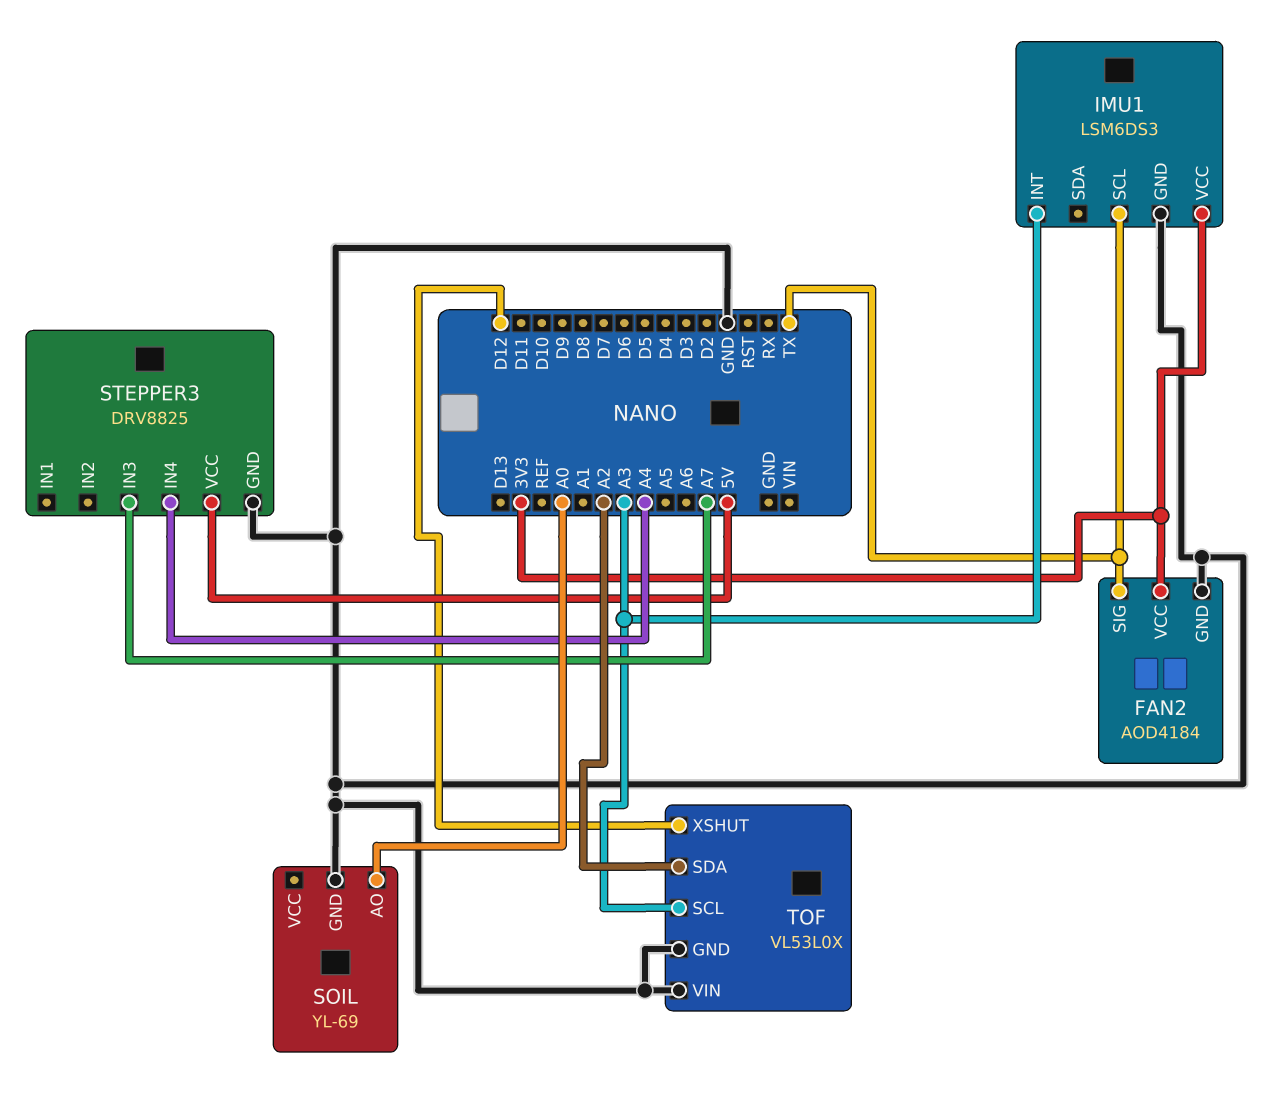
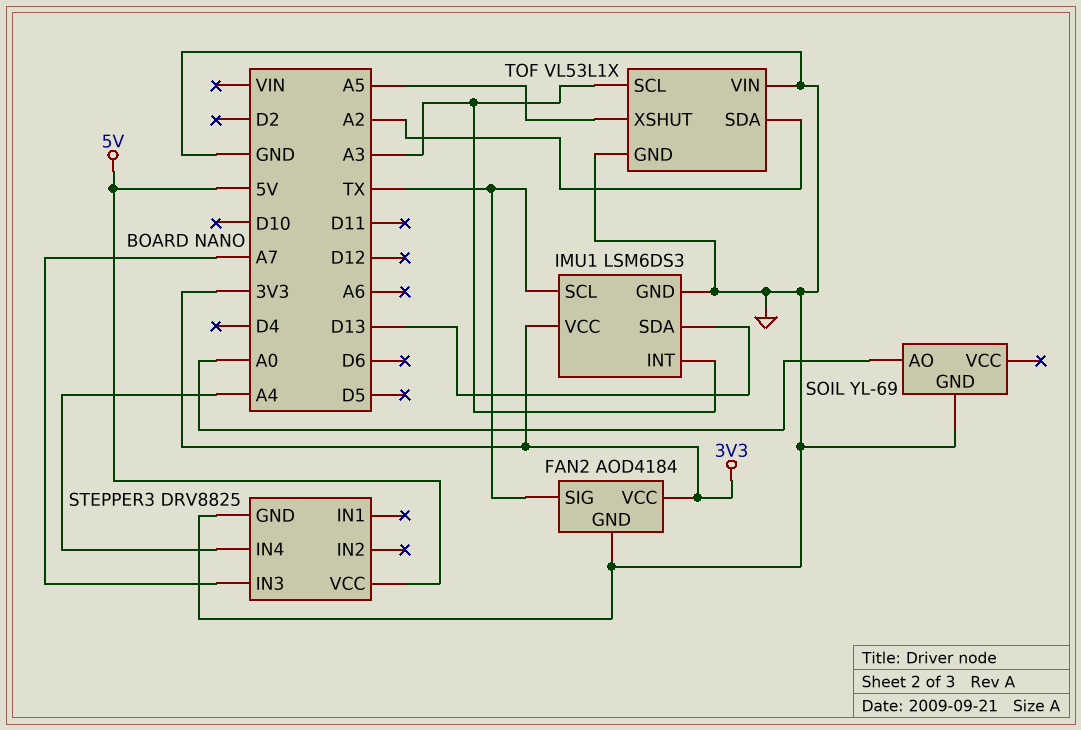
IMU1 pin SDA: none -> D13
TOF: VL53L0X -> VL53L1X
TOF pin XSHUT: D12 -> A5

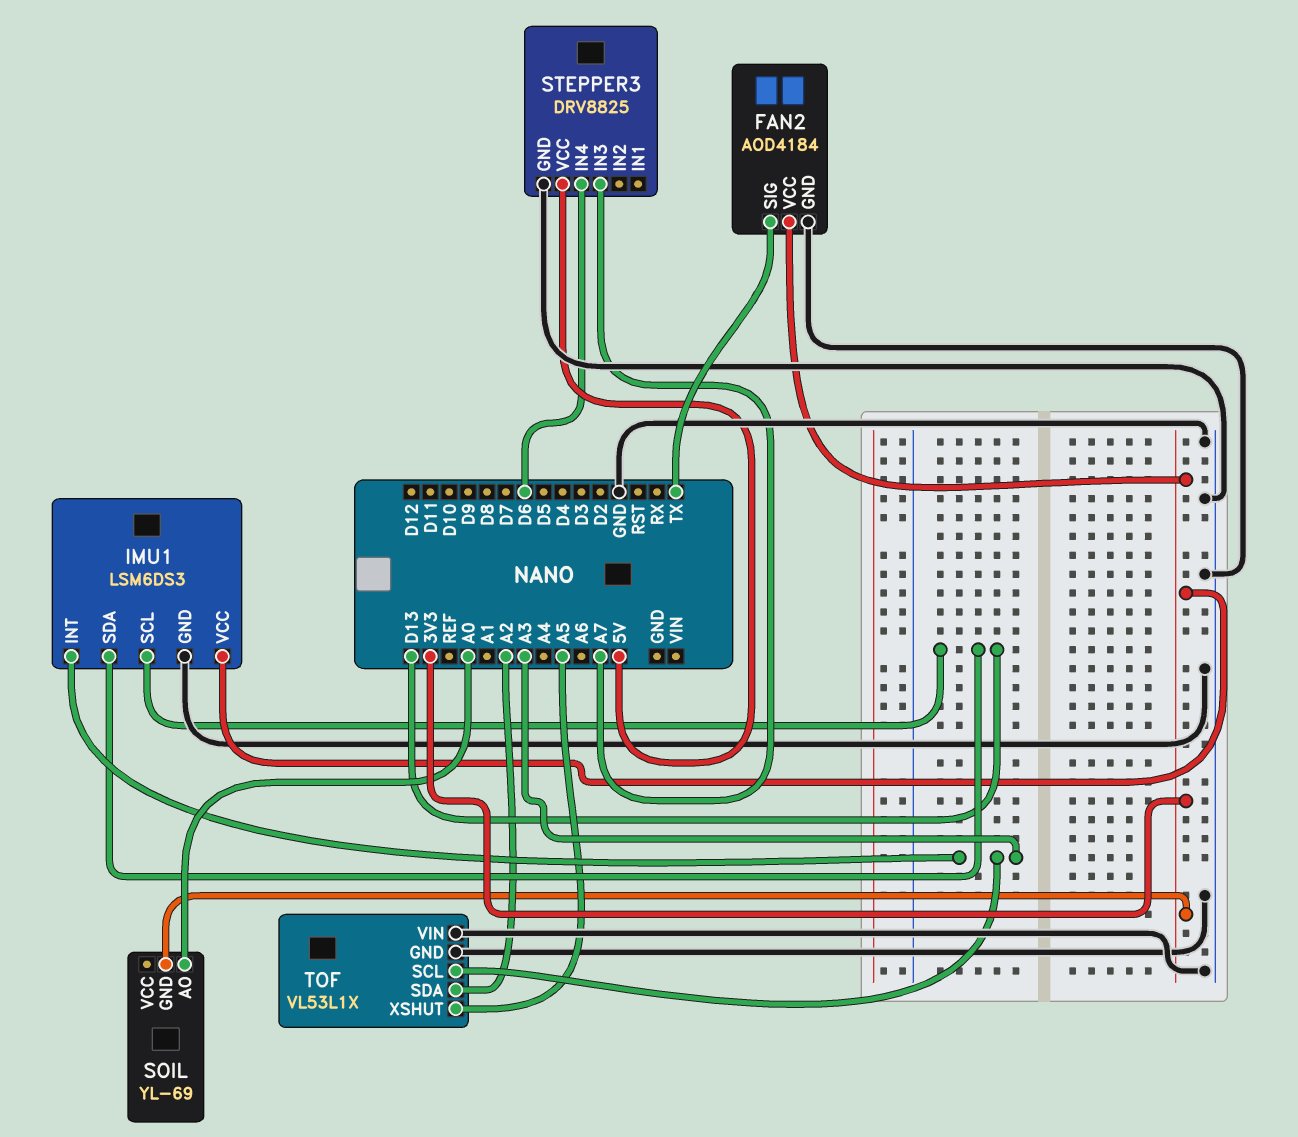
IMU1 pin SCL: TX -> D13
SOIL pin GND: GND -> 3V3
STEPPER3 pin IN4: A4 -> D6

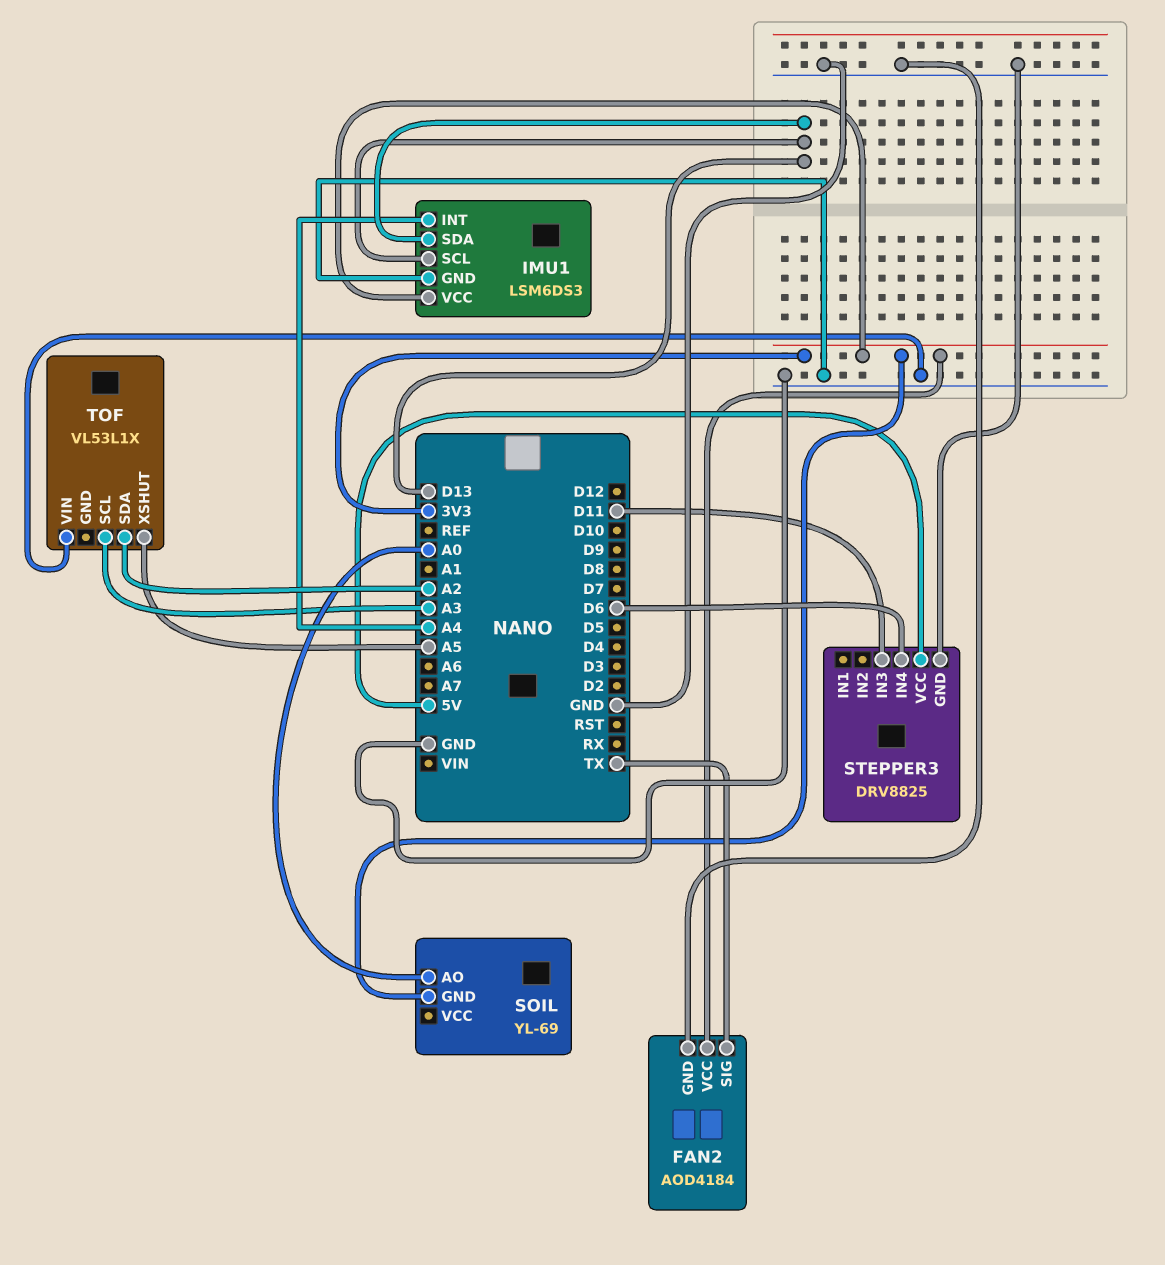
IMU1 pin INT: A3 -> A4
STEPPER3 pin IN3: A7 -> D11
TOF pin GND: GND -> none

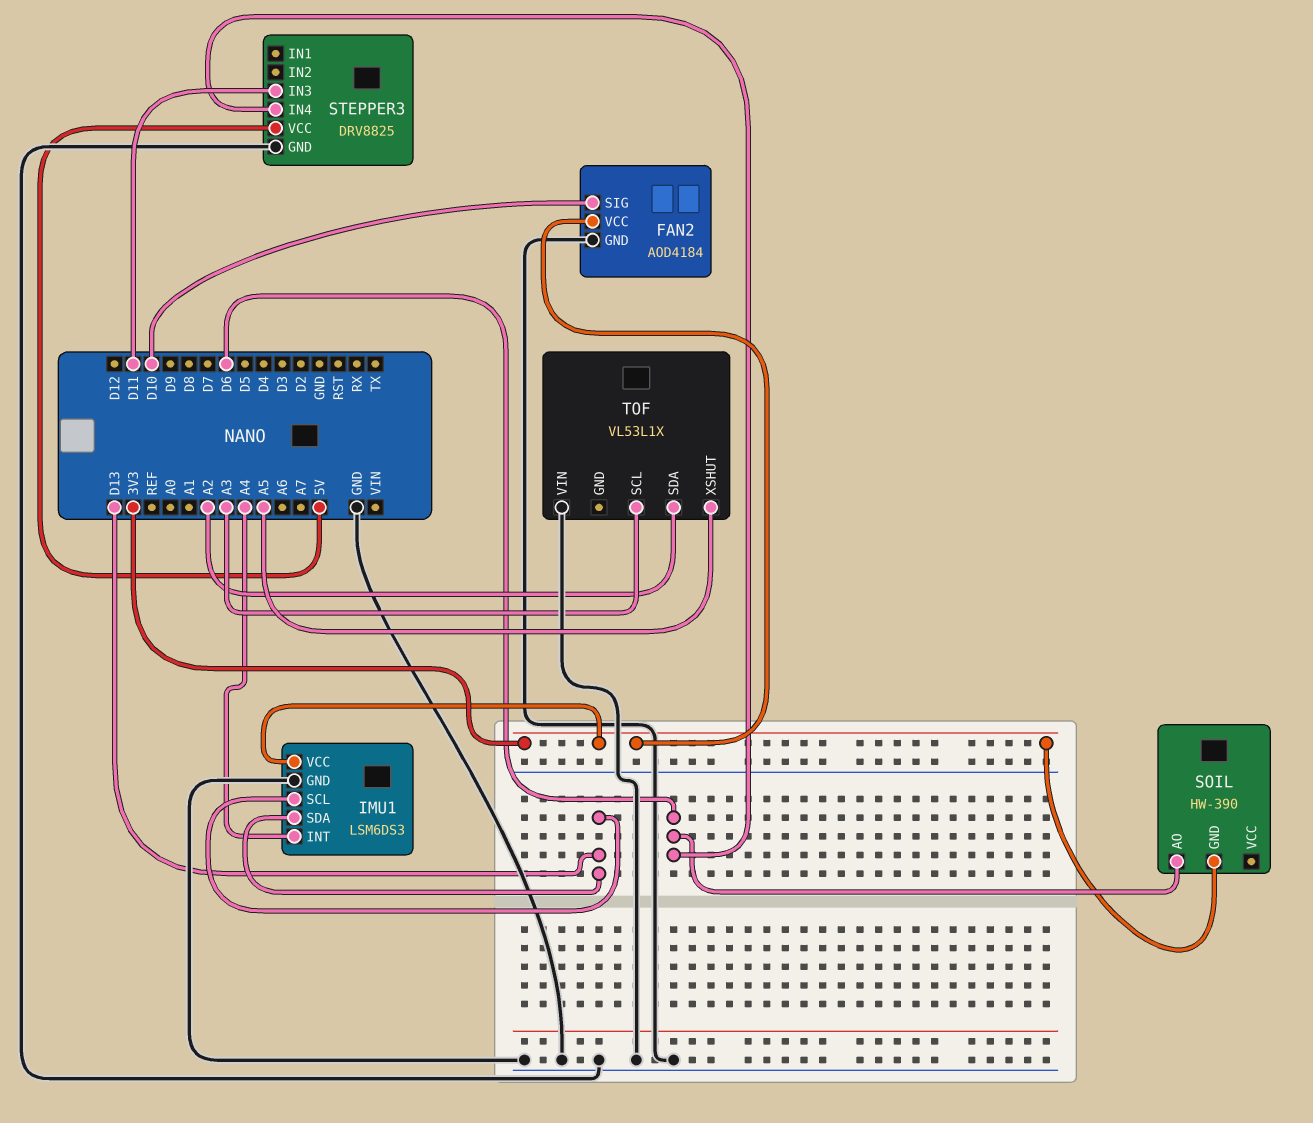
FAN2 pin SIG: TX -> D10
SOIL: YL-69 -> HW-390
SOIL pin AO: A0 -> D6

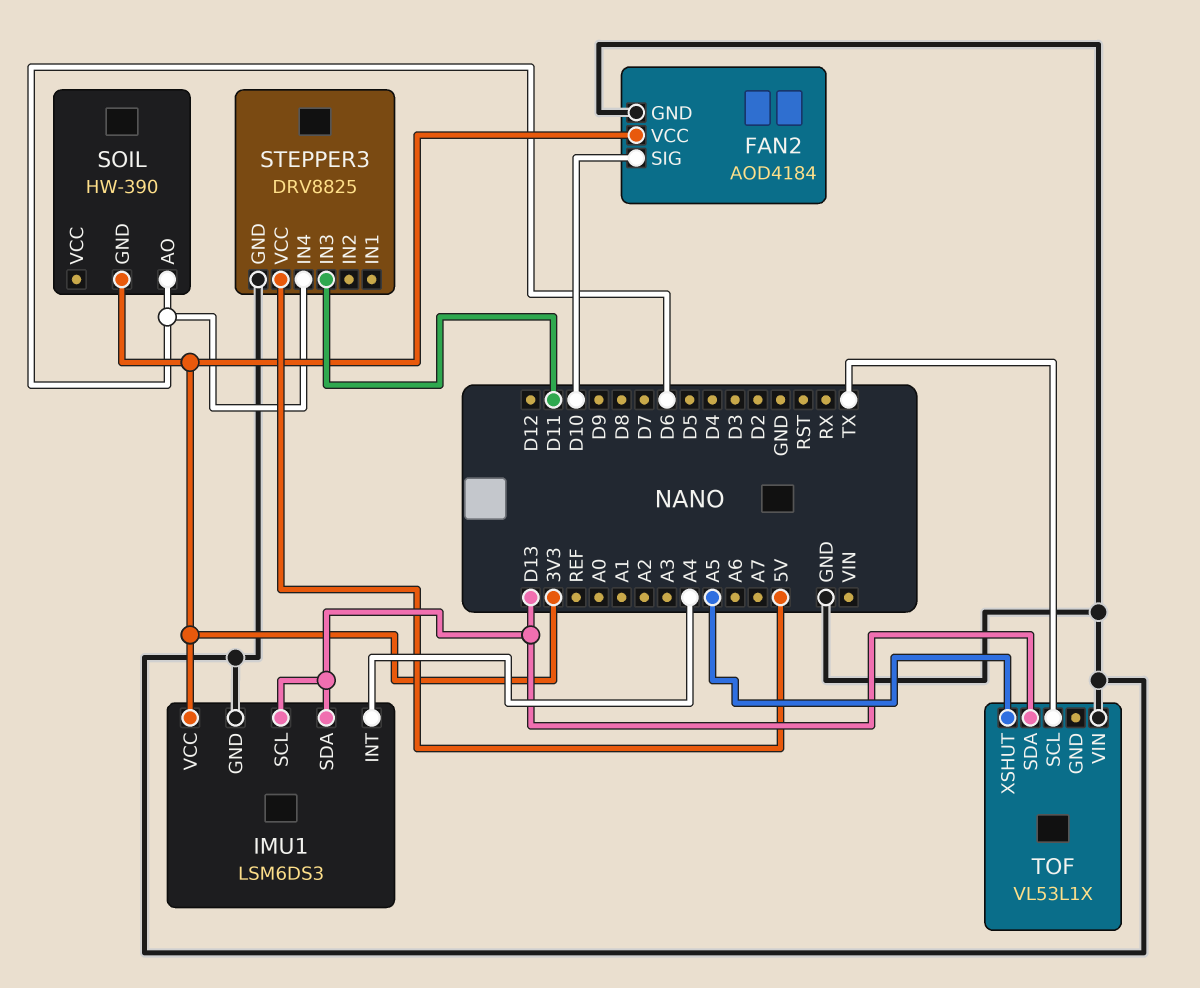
TOF pin SCL: A3 -> TX
TOF pin SDA: A2 -> D13

